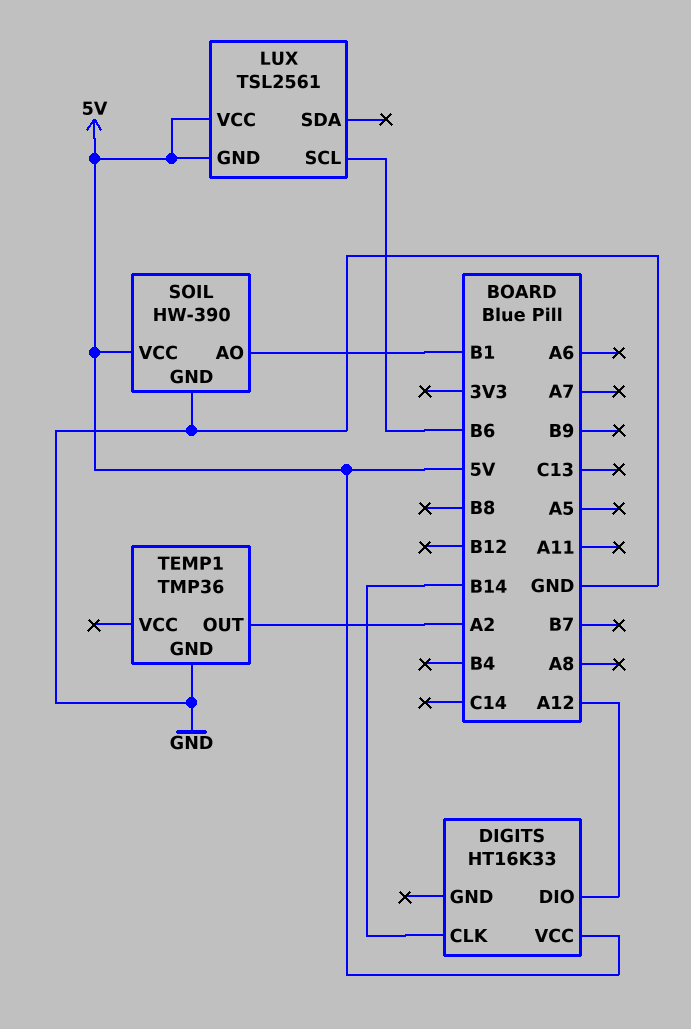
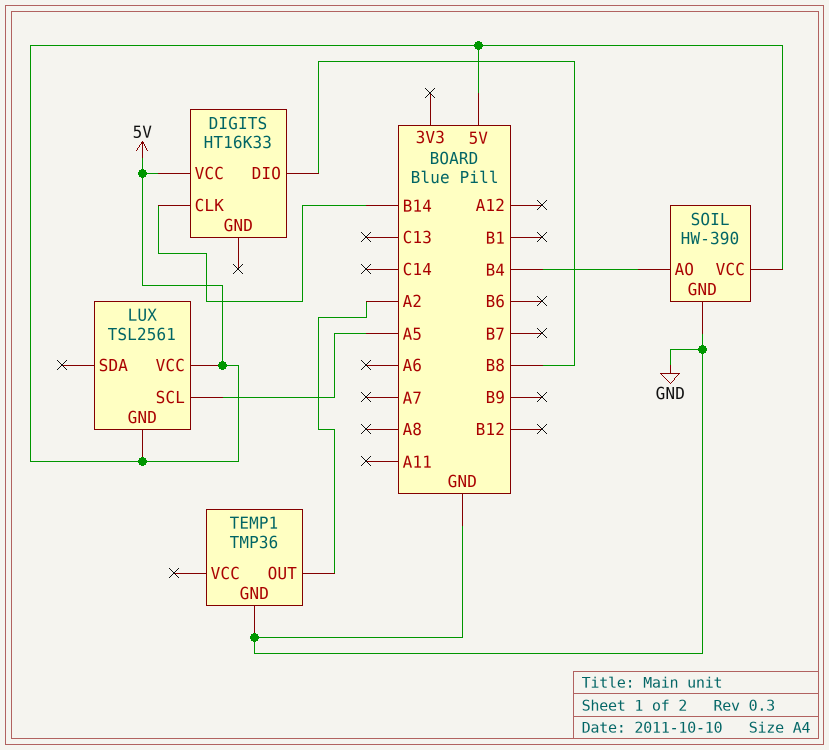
DIGITS pin DIO: A12 -> B8
LUX pin SCL: B6 -> A5
SOIL pin AO: B1 -> B4

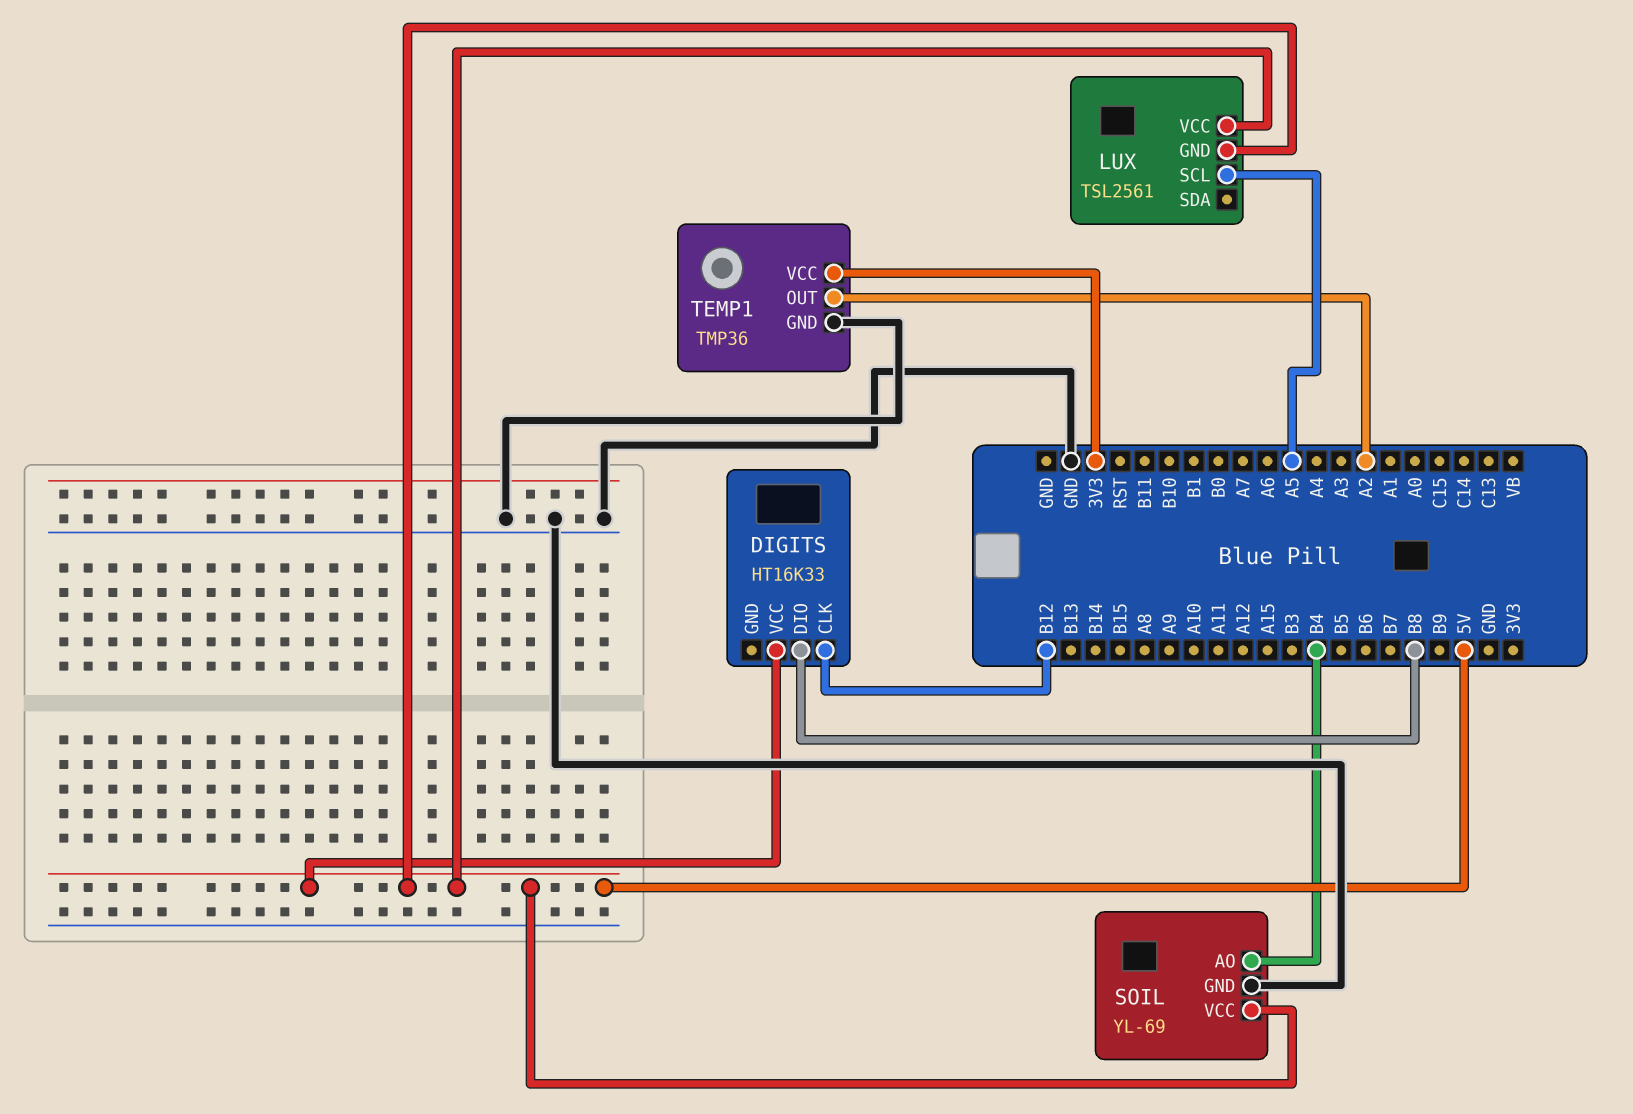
DIGITS pin CLK: B14 -> B12
SOIL: HW-390 -> YL-69
TEMP1 pin VCC: none -> 3V3

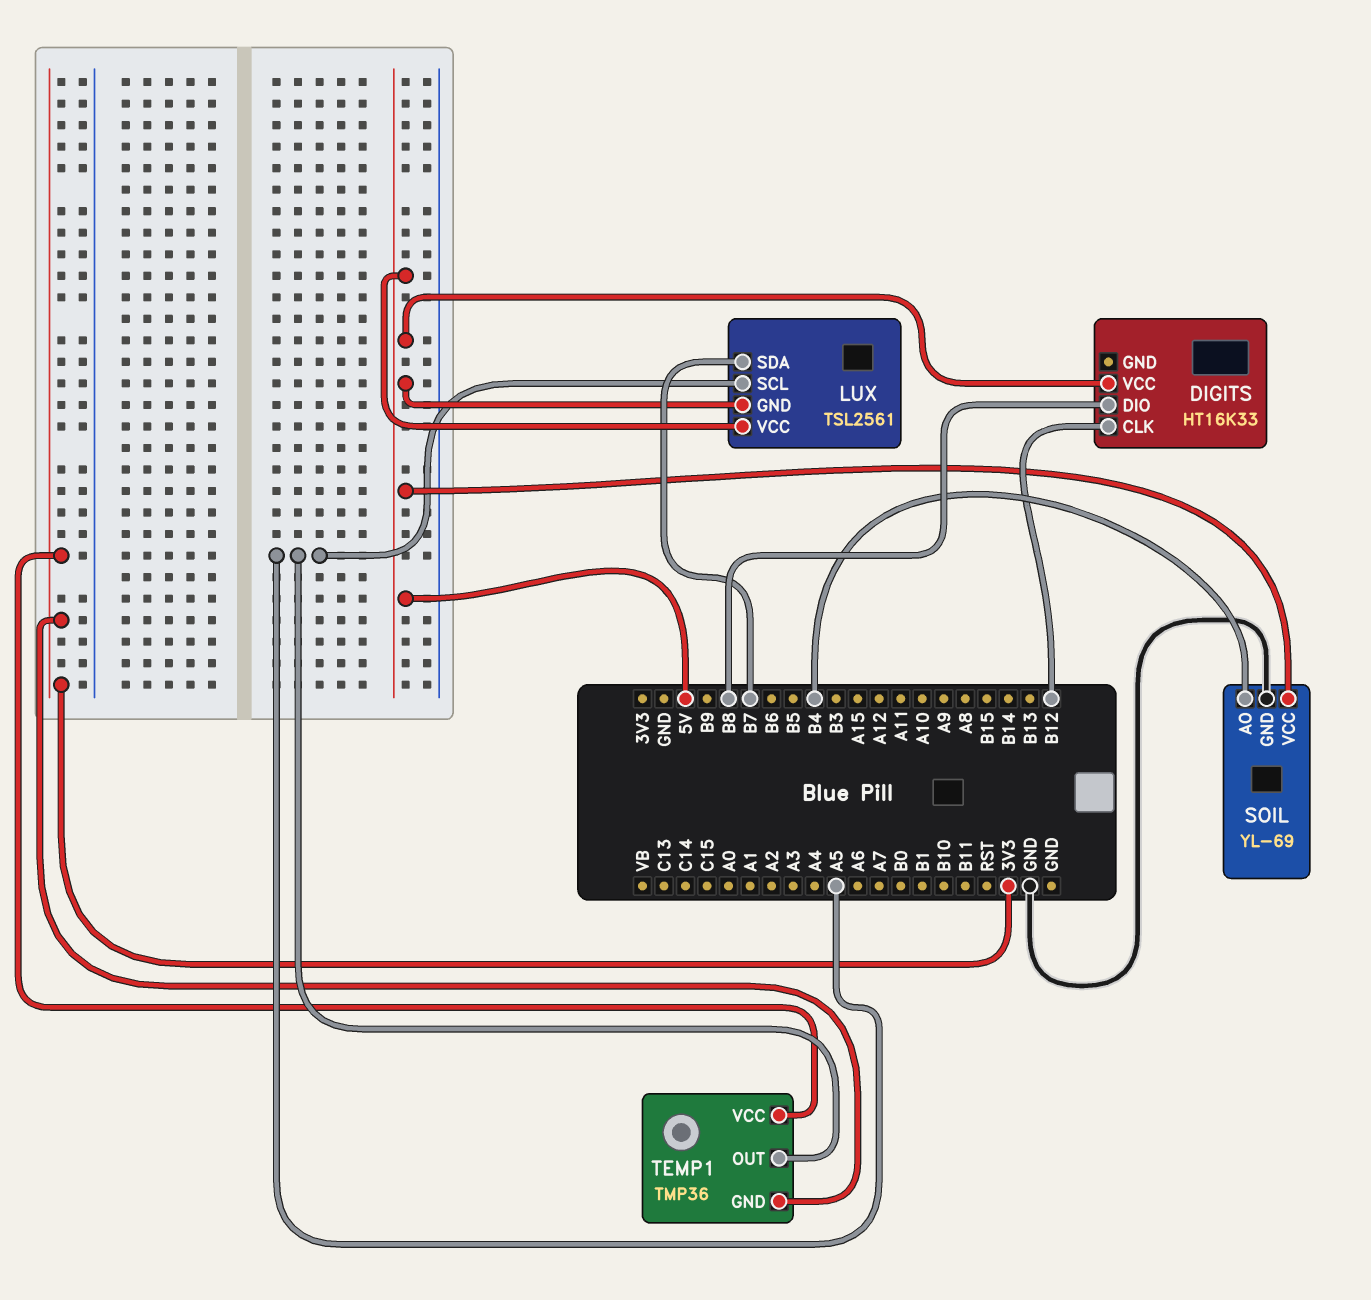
LUX pin SDA: none -> B7
TEMP1 pin GND: GND -> 3V3
TEMP1 pin OUT: A2 -> A5

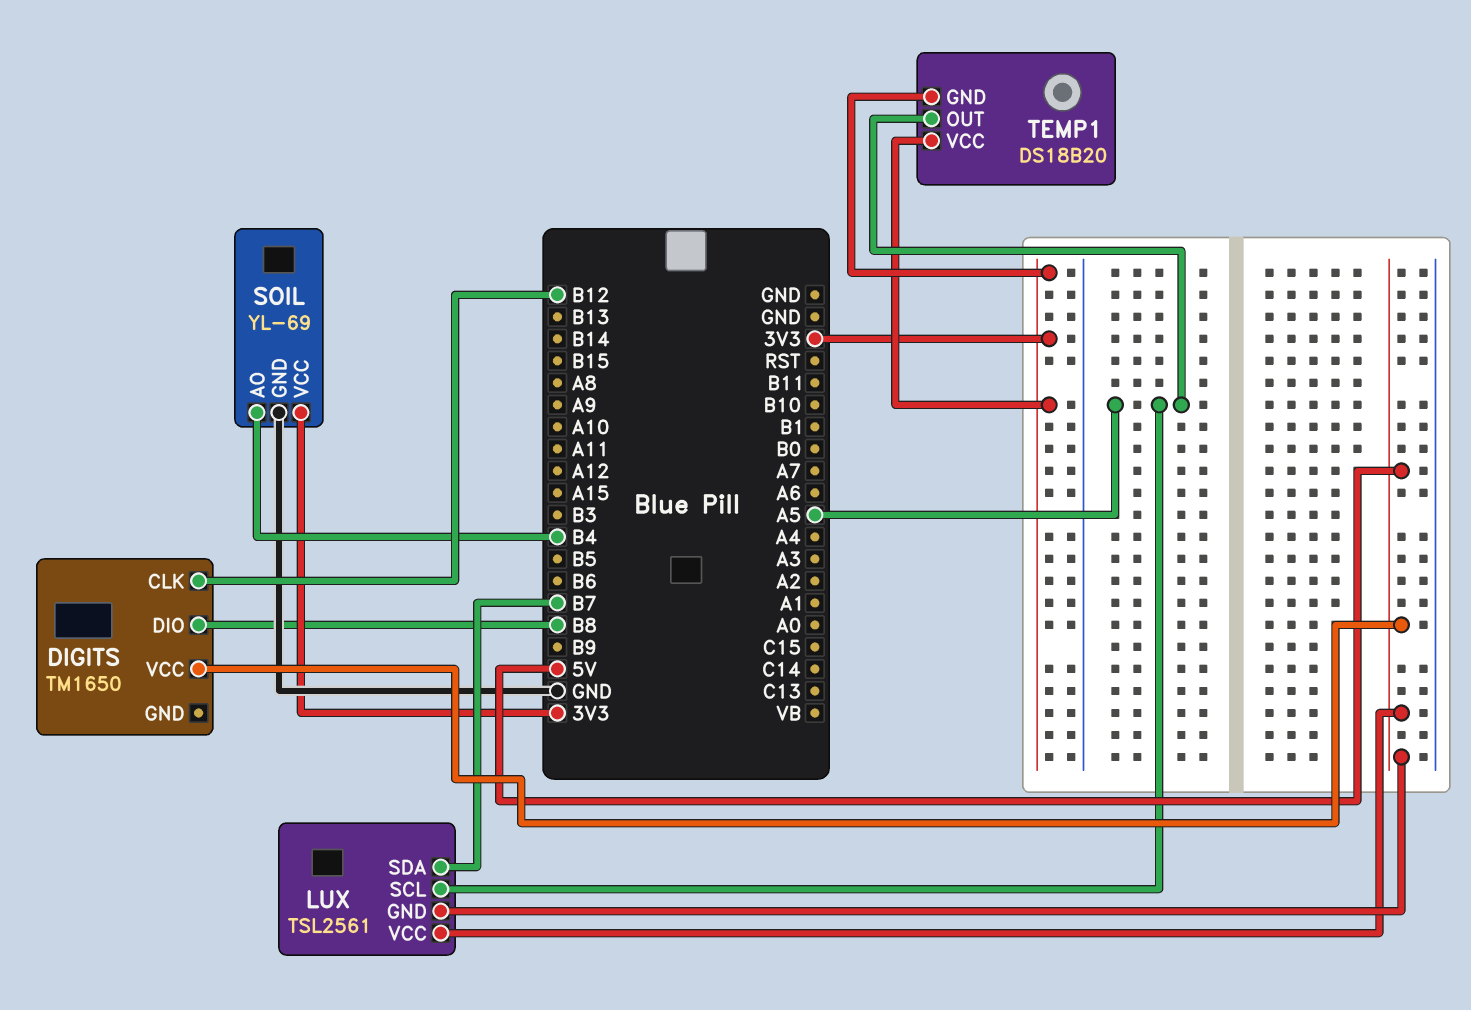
DIGITS: HT16K33 -> TM1650
SOIL pin VCC: 5V -> 3V3
TEMP1: TMP36 -> DS18B20

